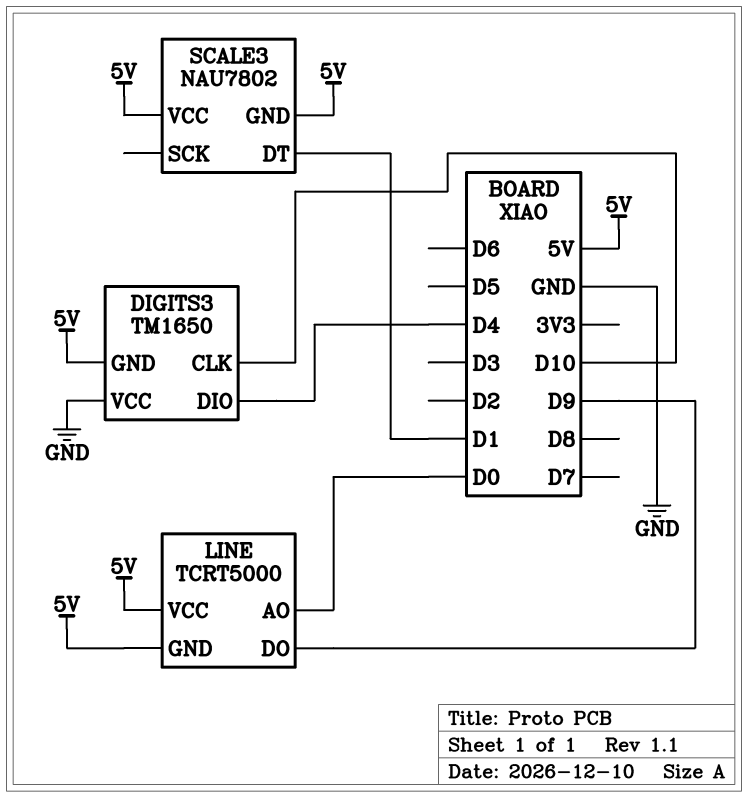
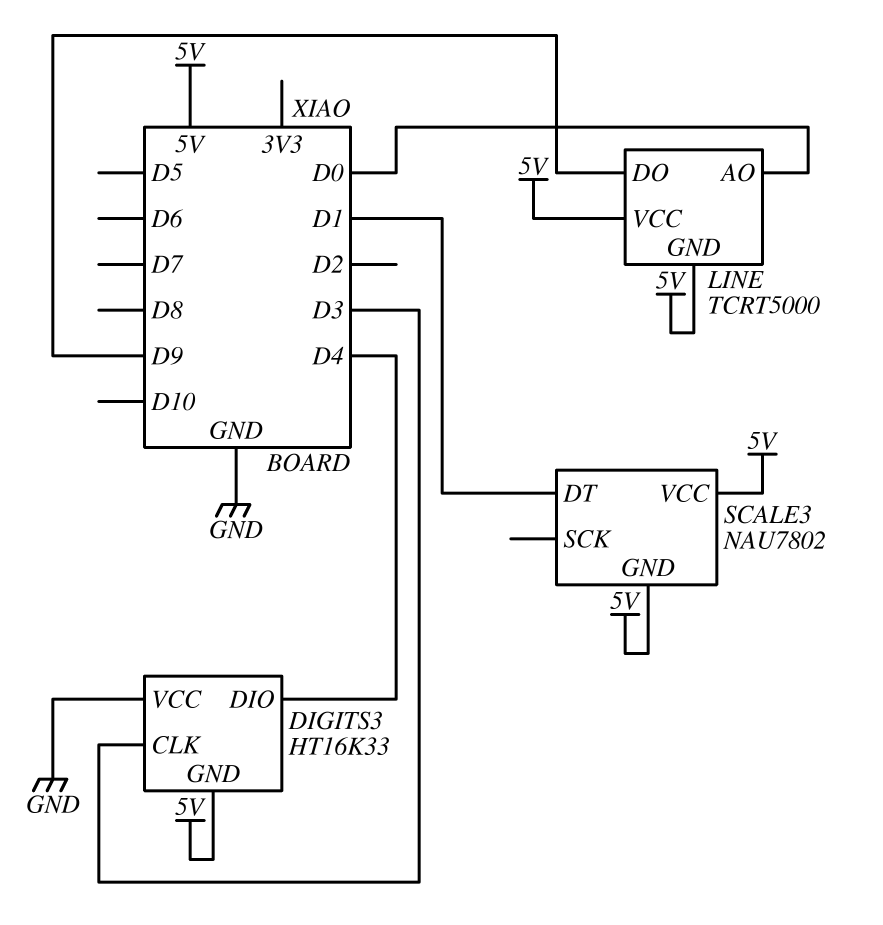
DIGITS3: TM1650 -> HT16K33
DIGITS3 pin CLK: D10 -> D3

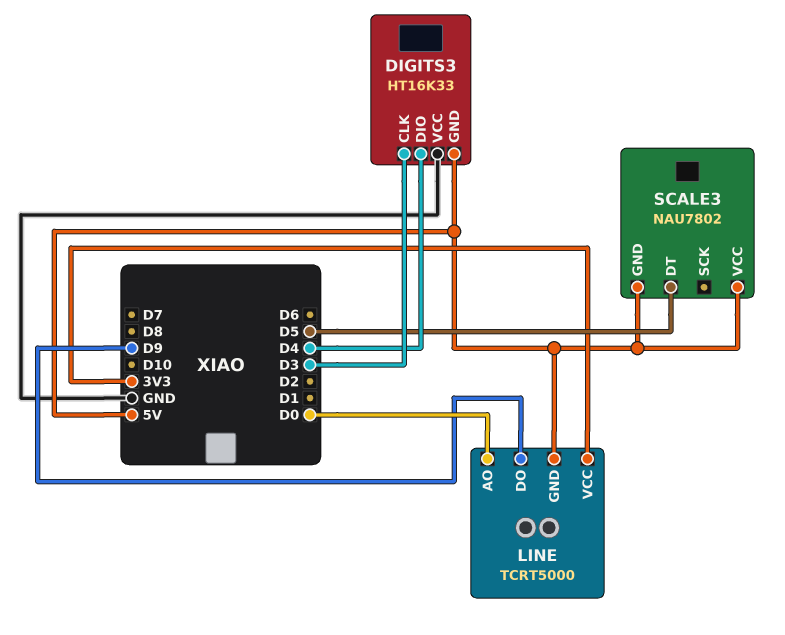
LINE pin VCC: 5V -> 3V3
SCALE3 pin DT: D1 -> D5

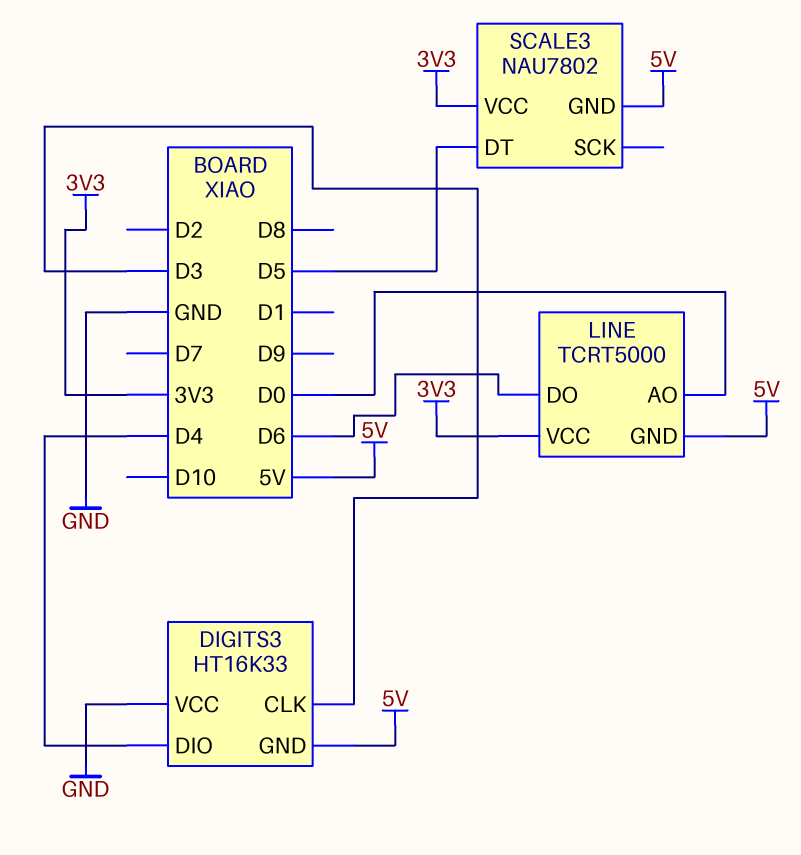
LINE pin DO: D9 -> D6
SCALE3 pin VCC: 5V -> 3V3

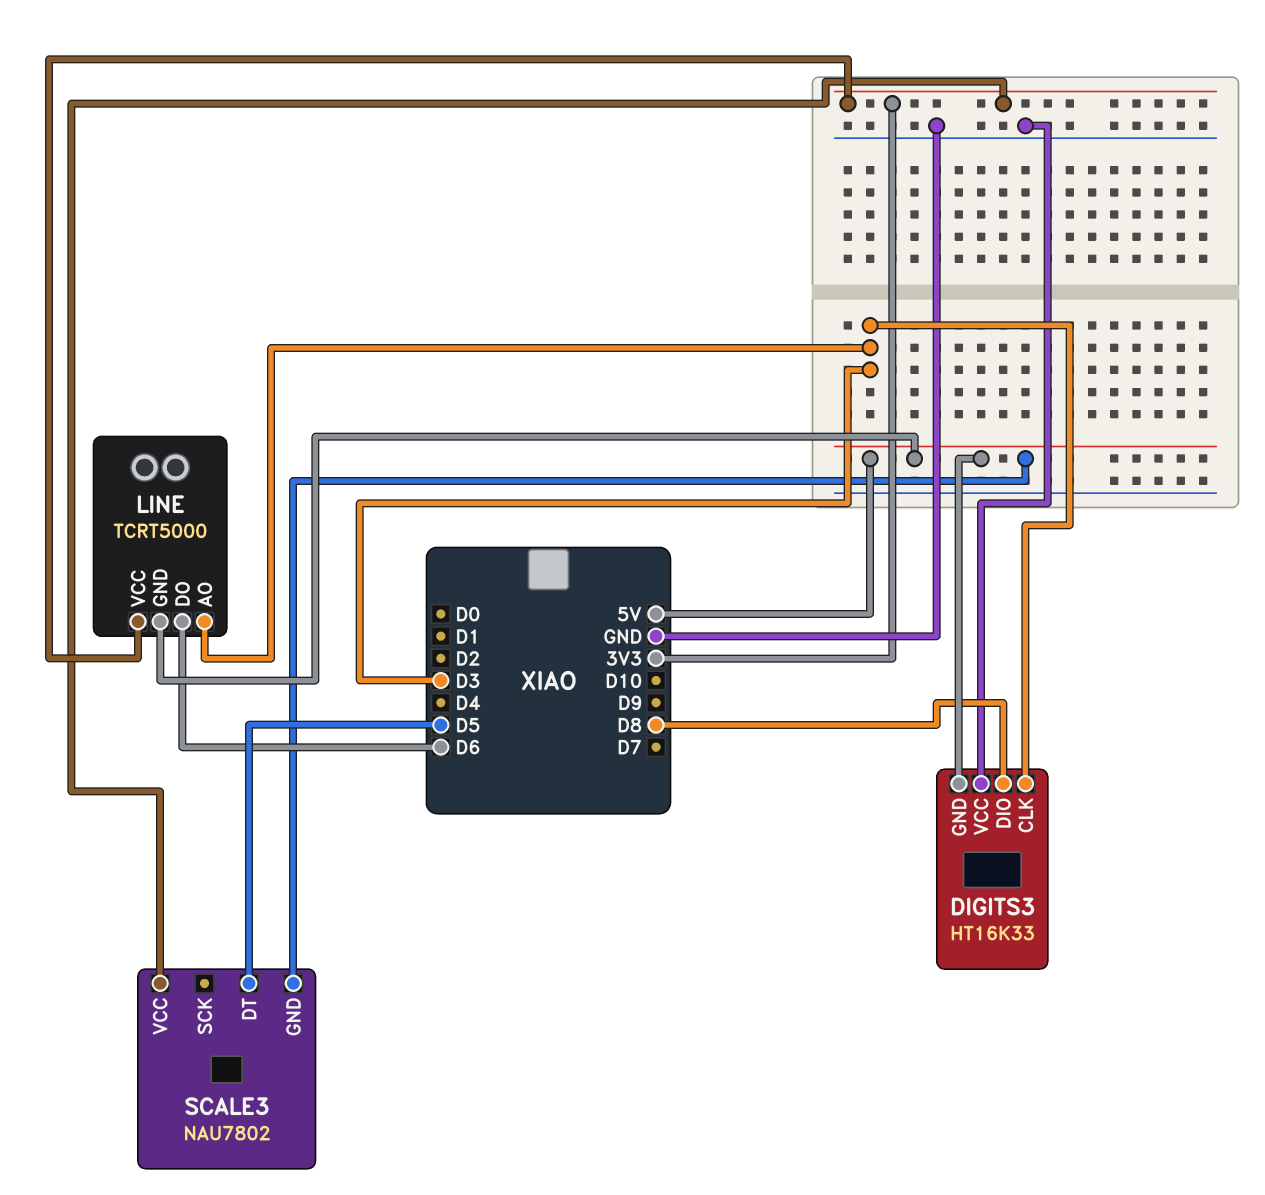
DIGITS3 pin DIO: D4 -> D8
LINE pin AO: D0 -> D3

